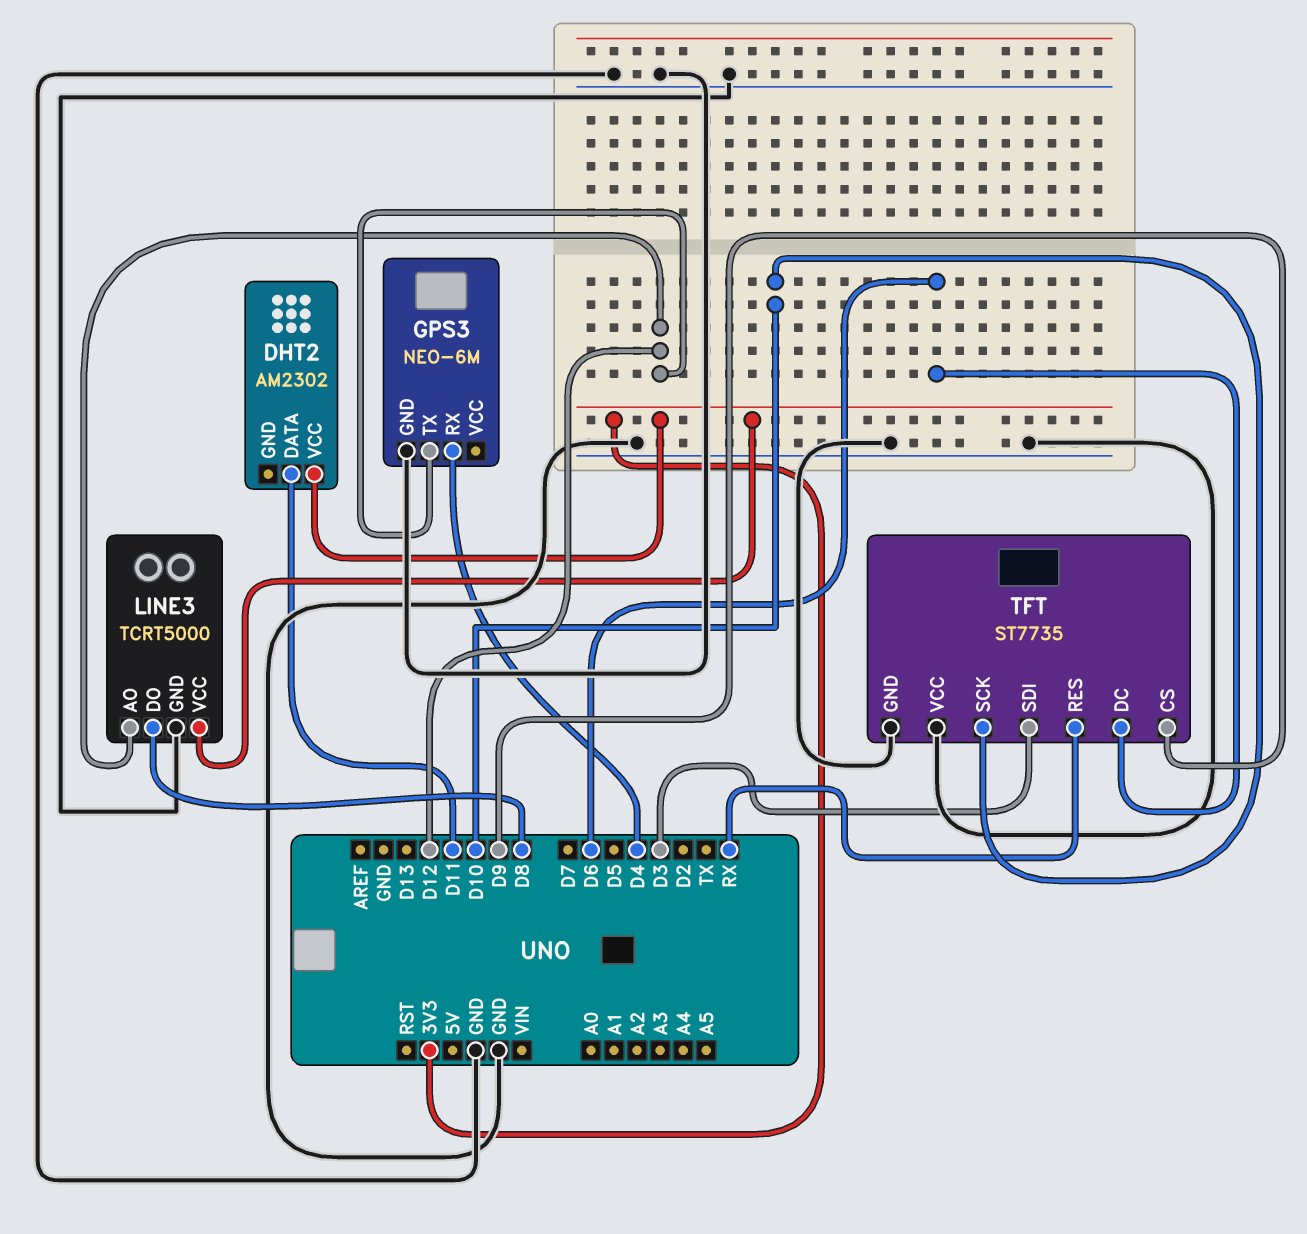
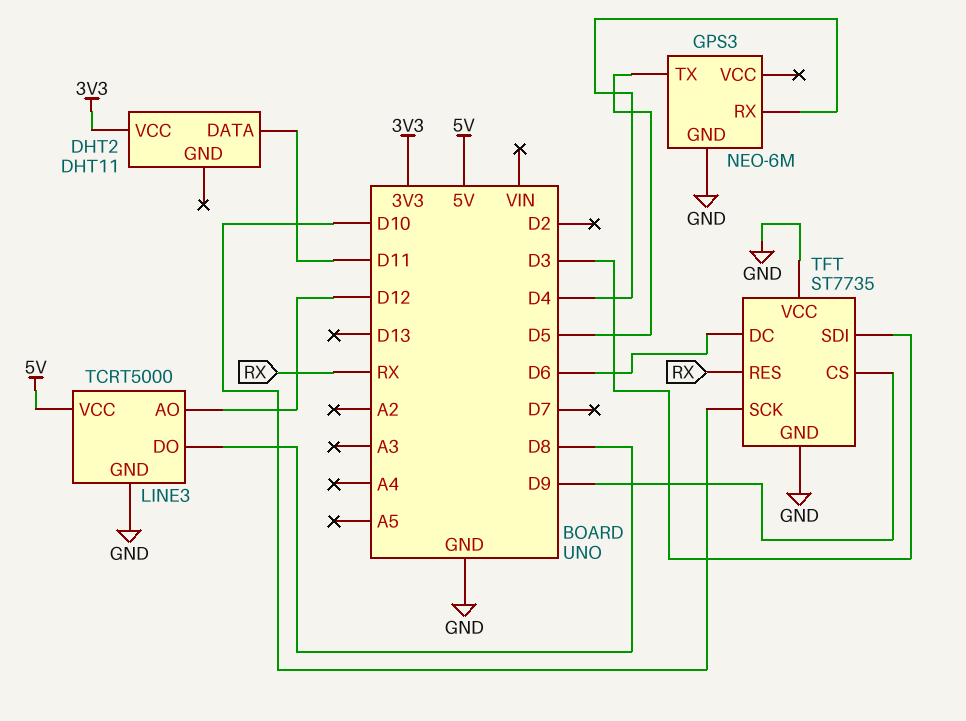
DHT2: AM2302 -> DHT11
GPS3 pin TX: D12 -> D5
LINE3 pin VCC: 3V3 -> 5V

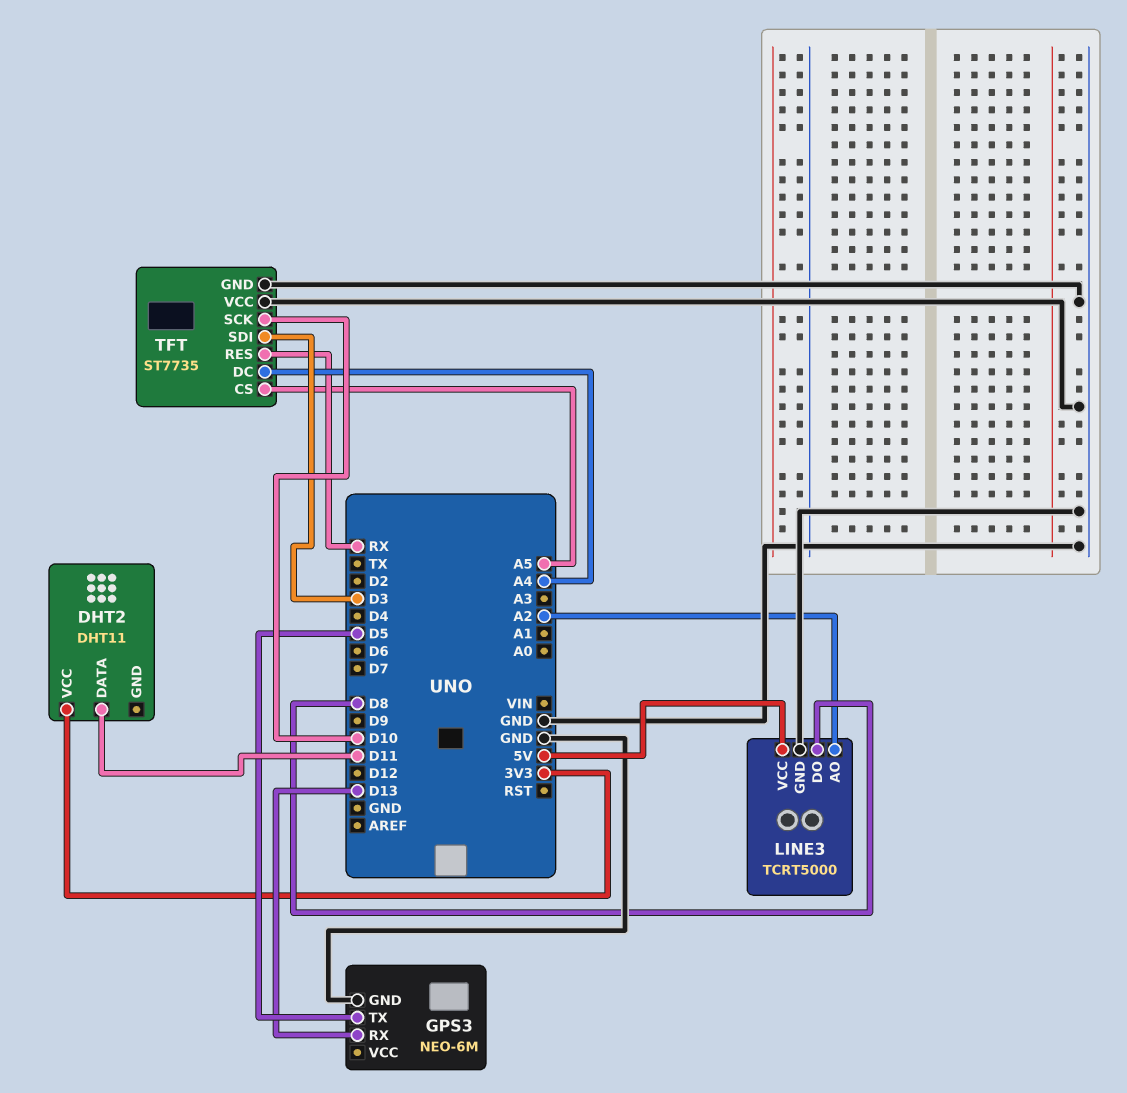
GPS3 pin RX: D4 -> D13
LINE3 pin AO: D12 -> A2
TFT pin CS: D9 -> A5
TFT pin DC: D6 -> A4

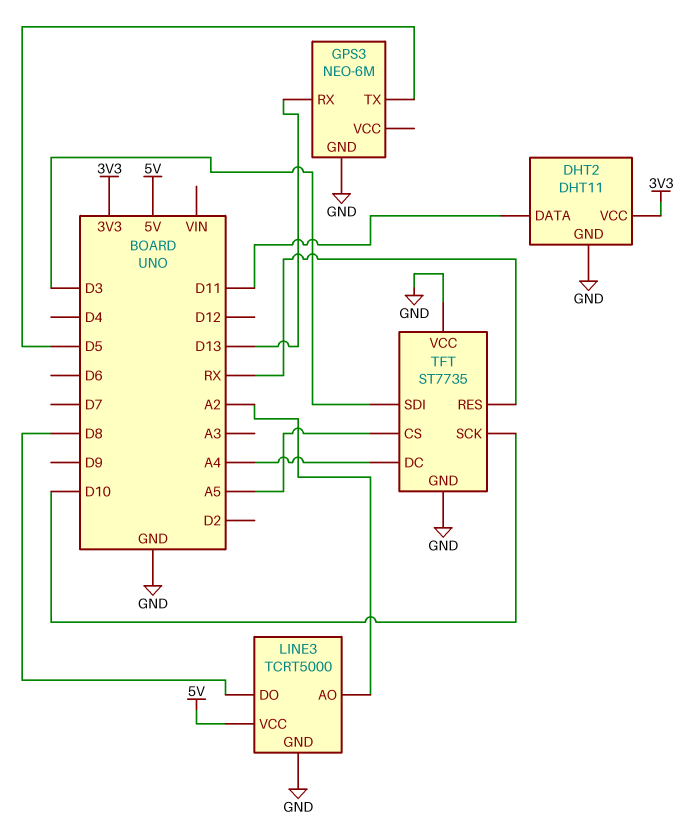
DHT2 pin GND: none -> GND

